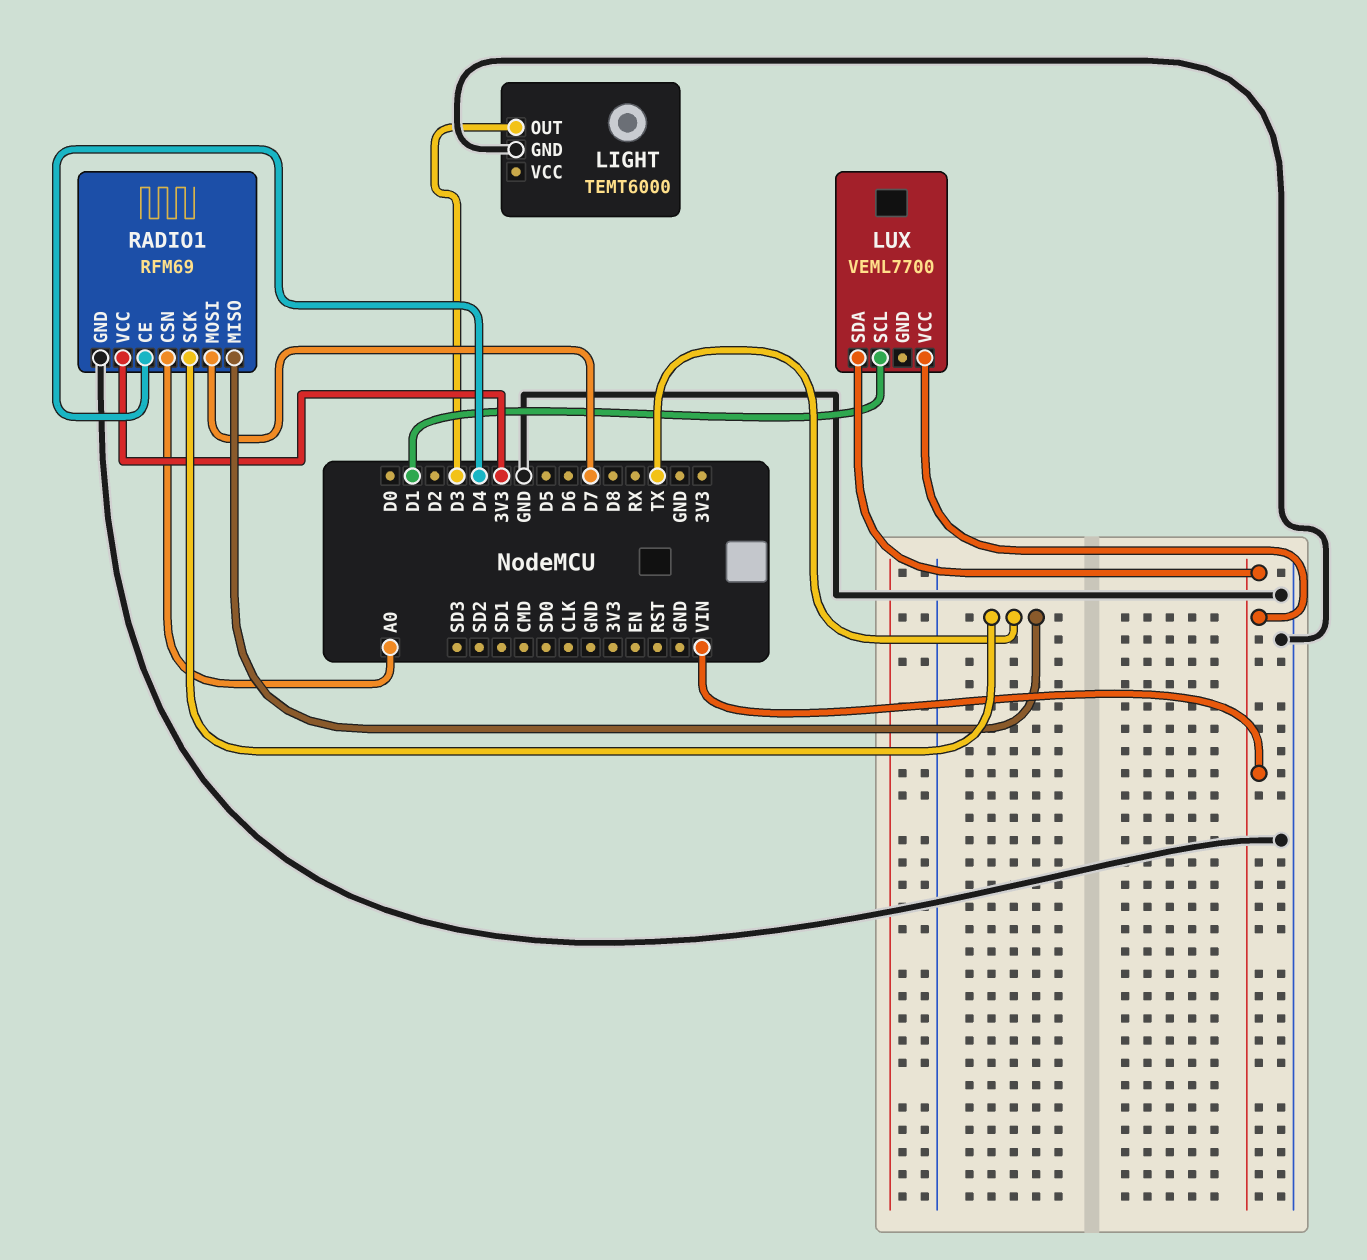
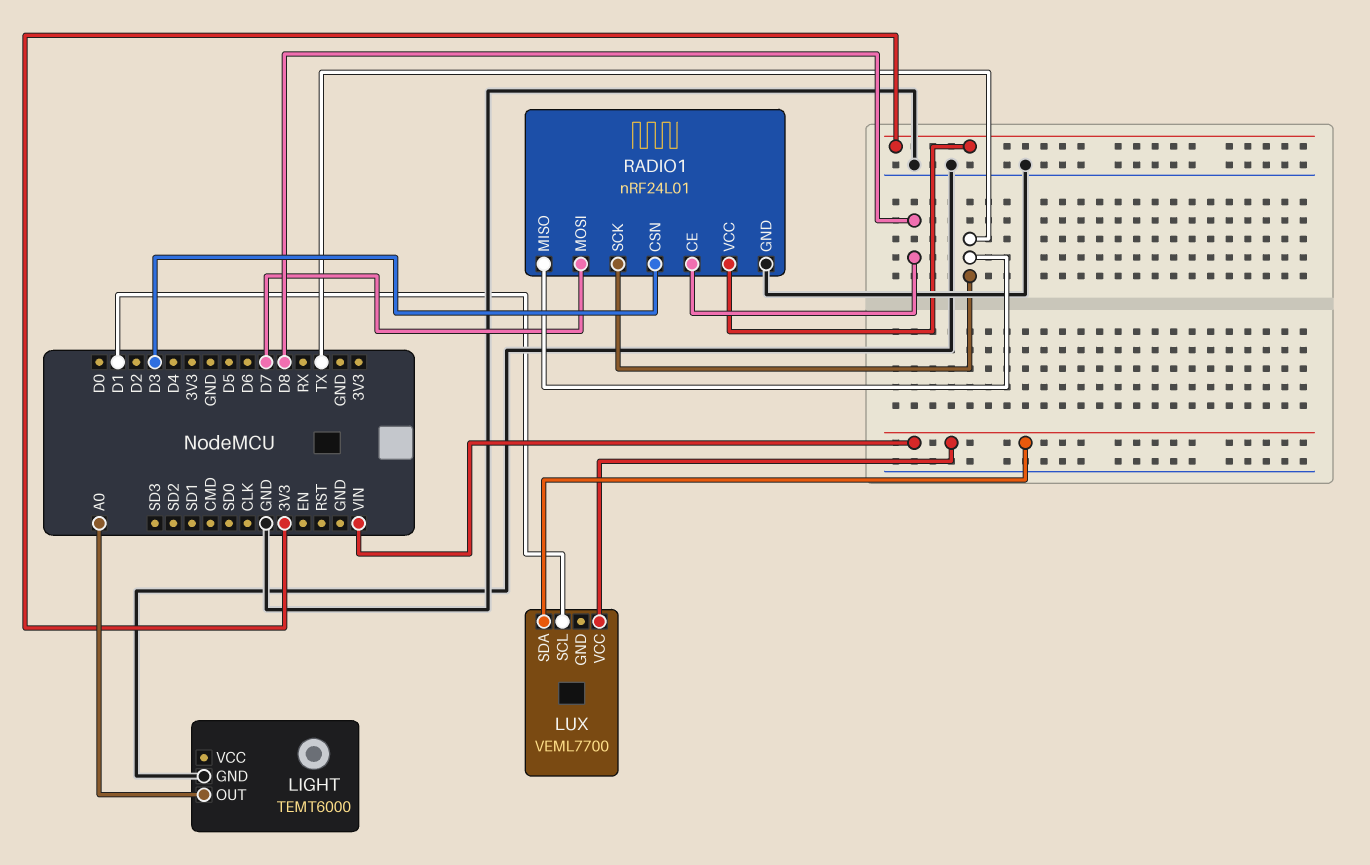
LIGHT pin OUT: D3 -> A0
RADIO1: RFM69 -> nRF24L01
RADIO1 pin CE: D4 -> D8
RADIO1 pin CSN: A0 -> D3

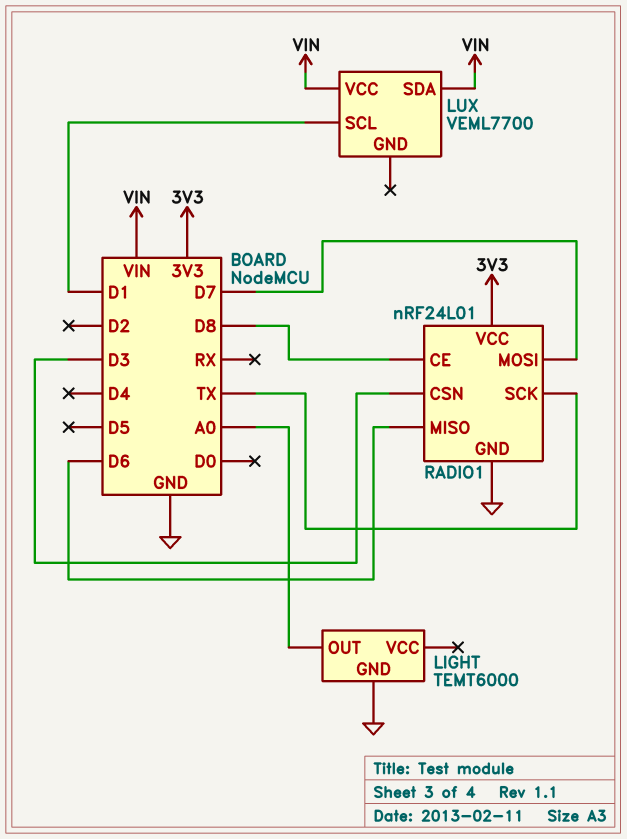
RADIO1 pin MISO: TX -> D6

